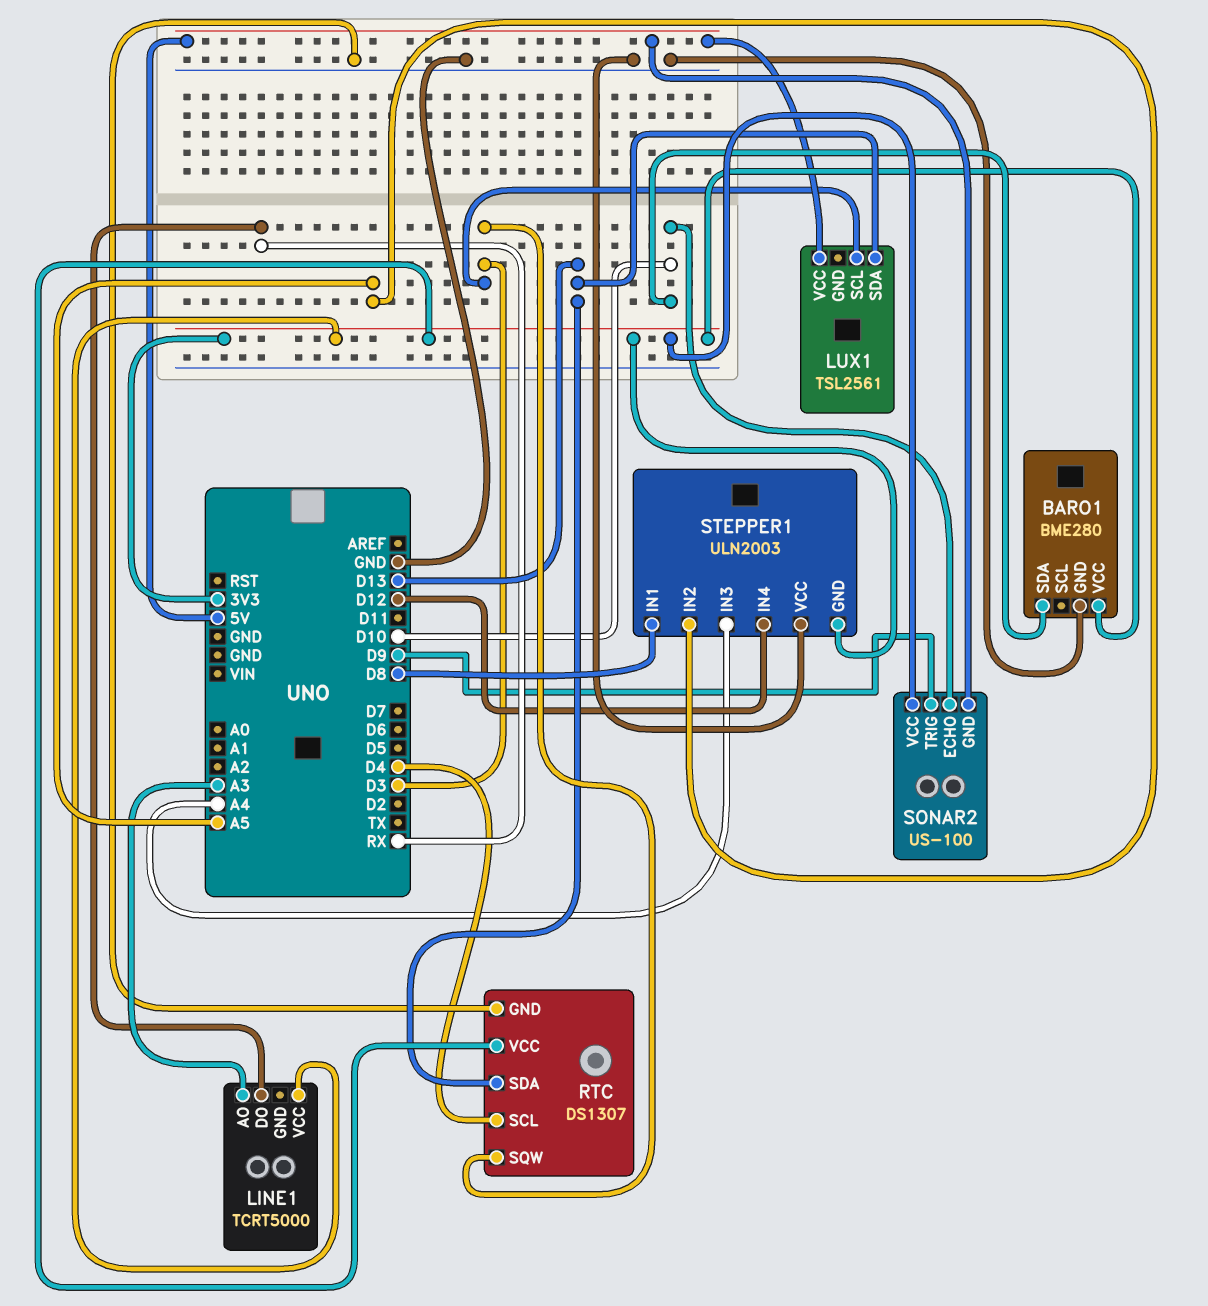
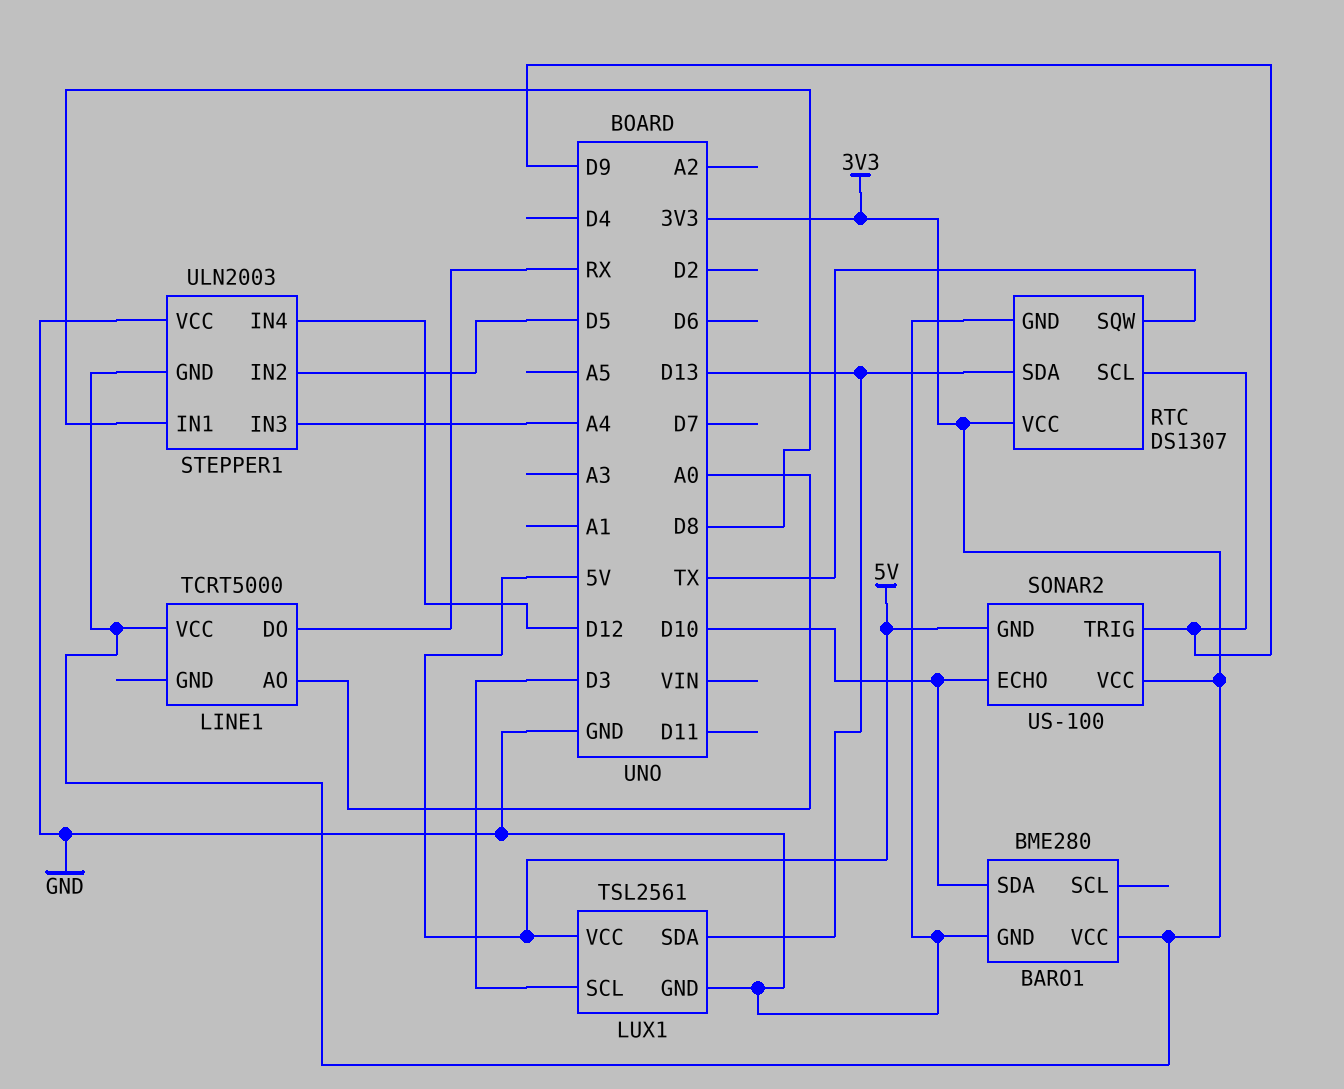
LINE1 pin AO: A3 -> A0
LUX1 pin GND: none -> GND
RTC pin SCL: D4 -> D9
RTC pin SQW: D3 -> TX
STEPPER1 pin IN2: A5 -> D5

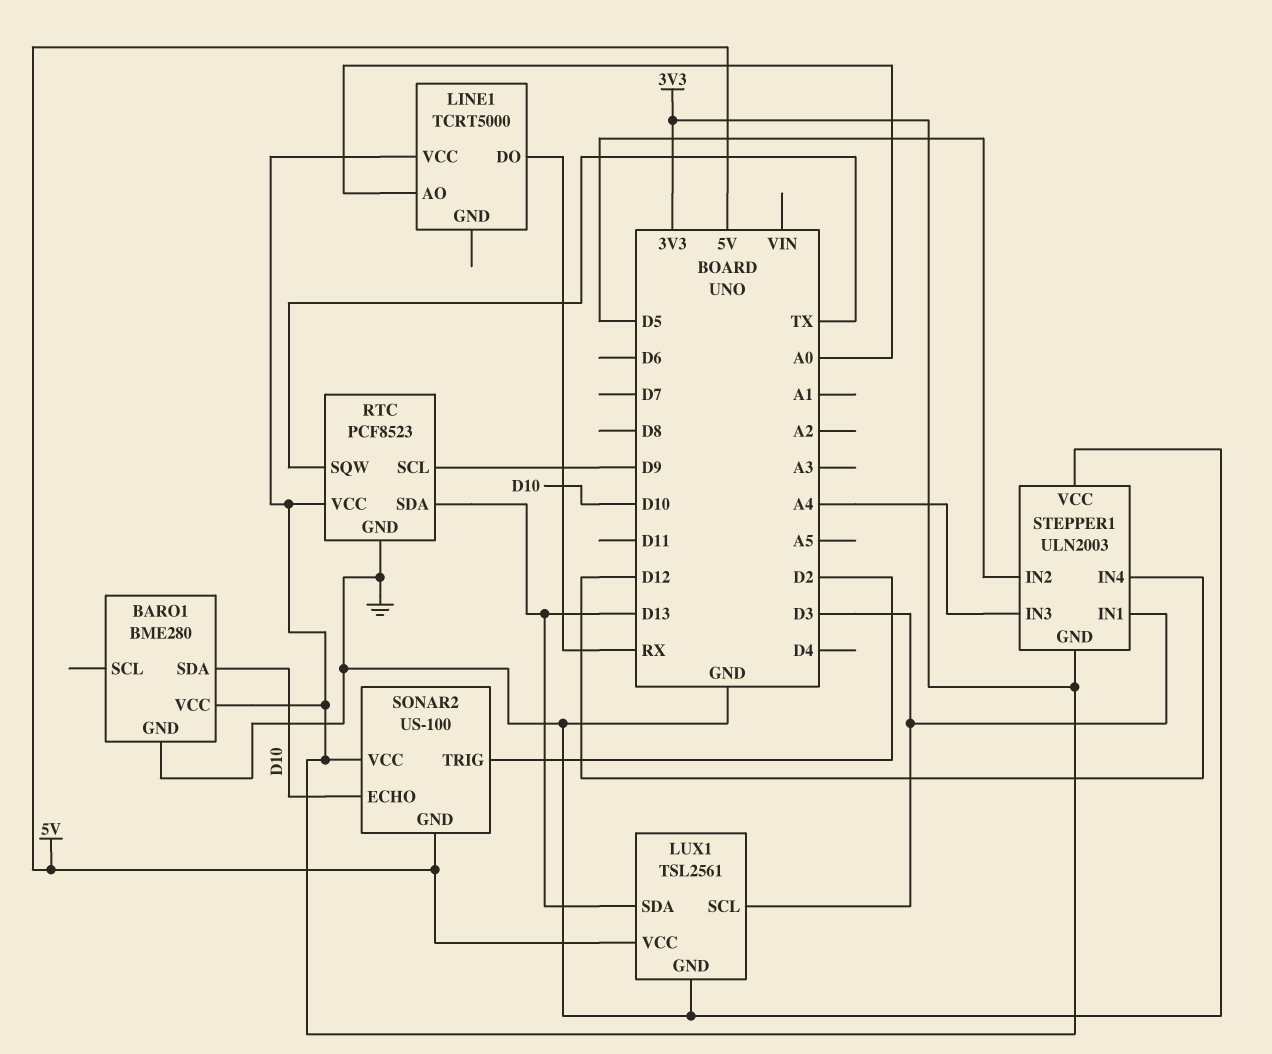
RTC: DS1307 -> PCF8523
SONAR2 pin TRIG: D9 -> D2
STEPPER1 pin IN1: D8 -> D3

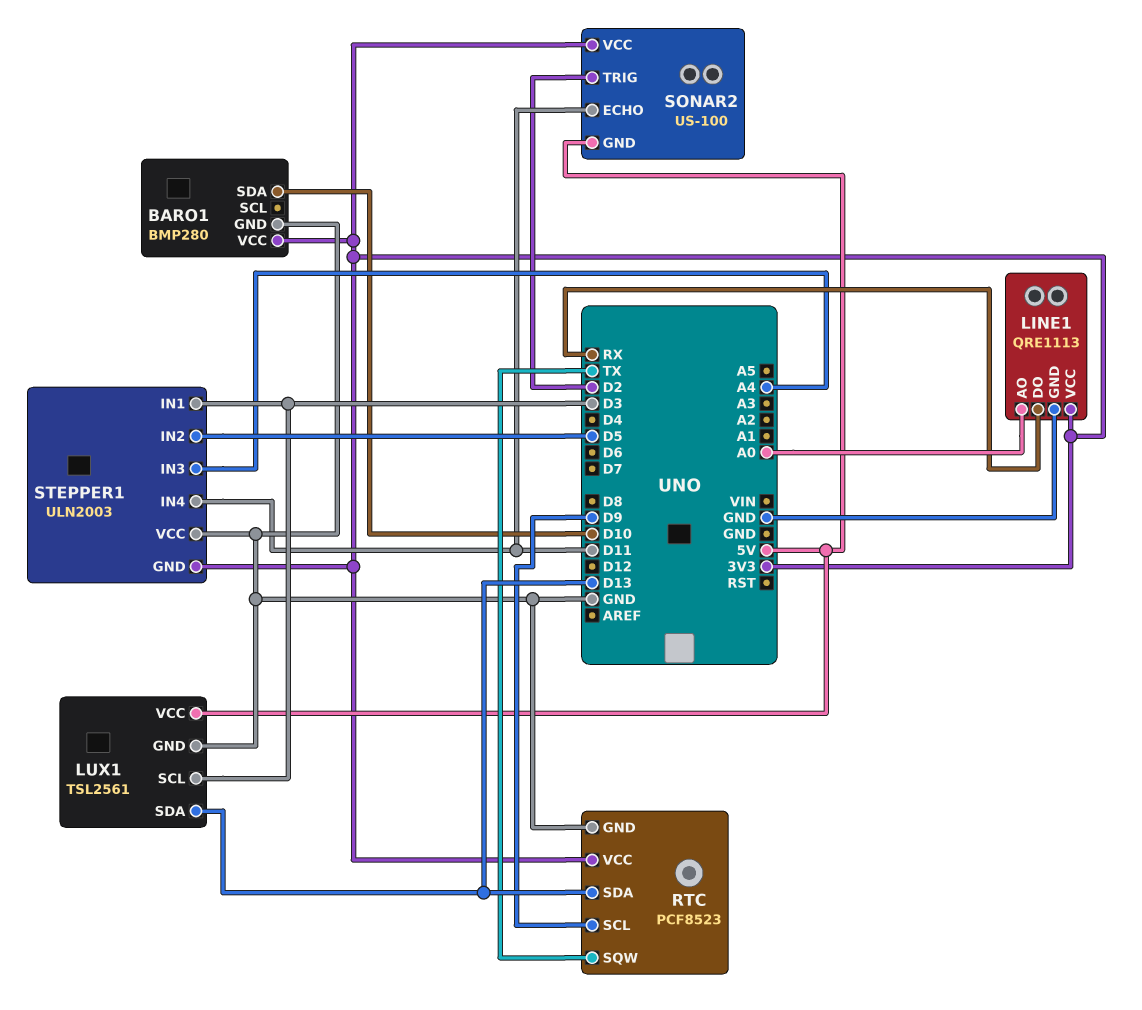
BARO1: BME280 -> BMP280
LINE1: TCRT5000 -> QRE1113
LINE1 pin GND: none -> GND
SONAR2 pin ECHO: D10 -> D11
STEPPER1 pin IN4: D12 -> D11

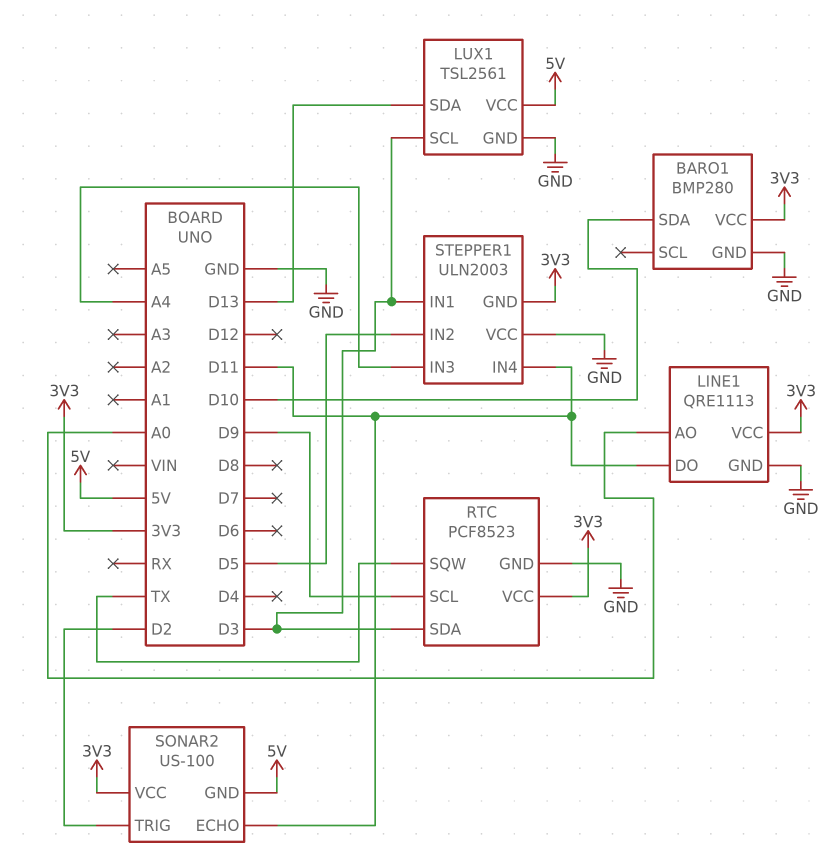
LINE1 pin DO: RX -> D11
RTC pin SDA: D13 -> D3

